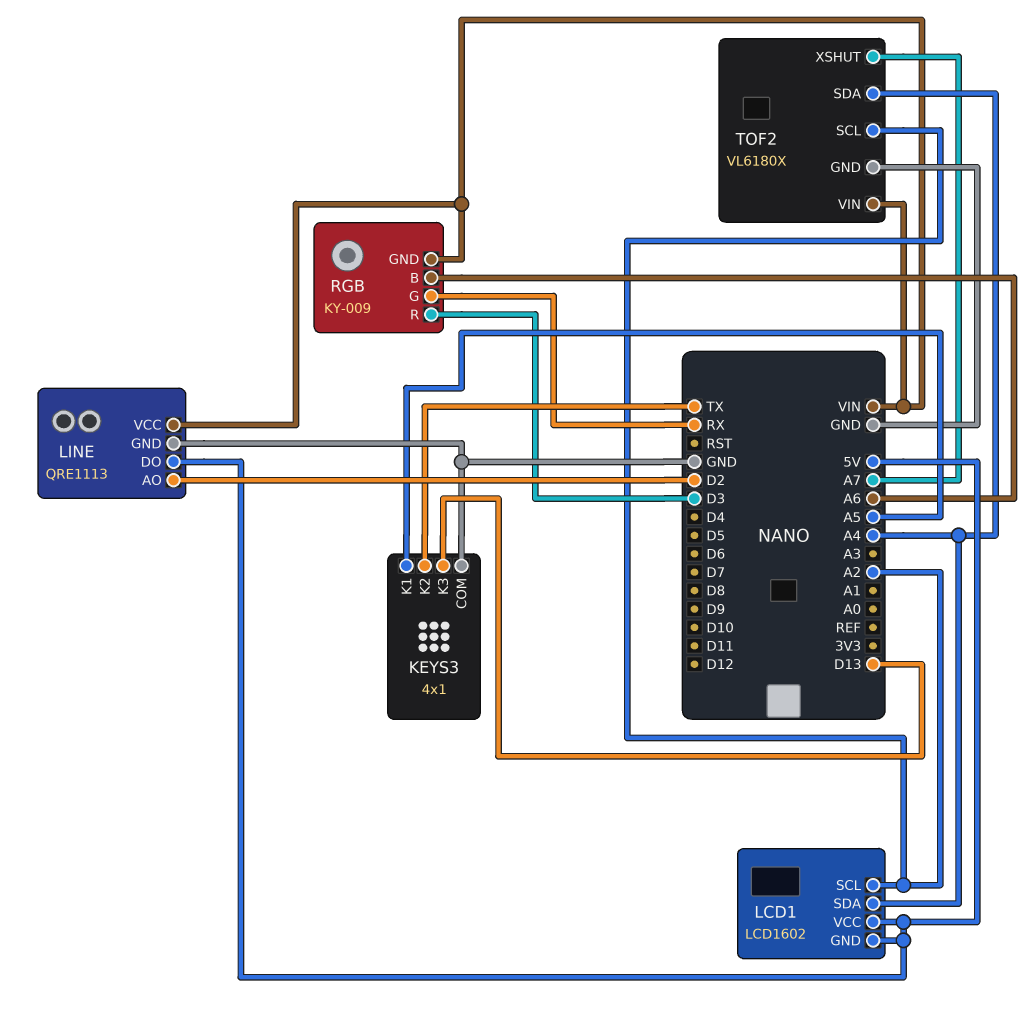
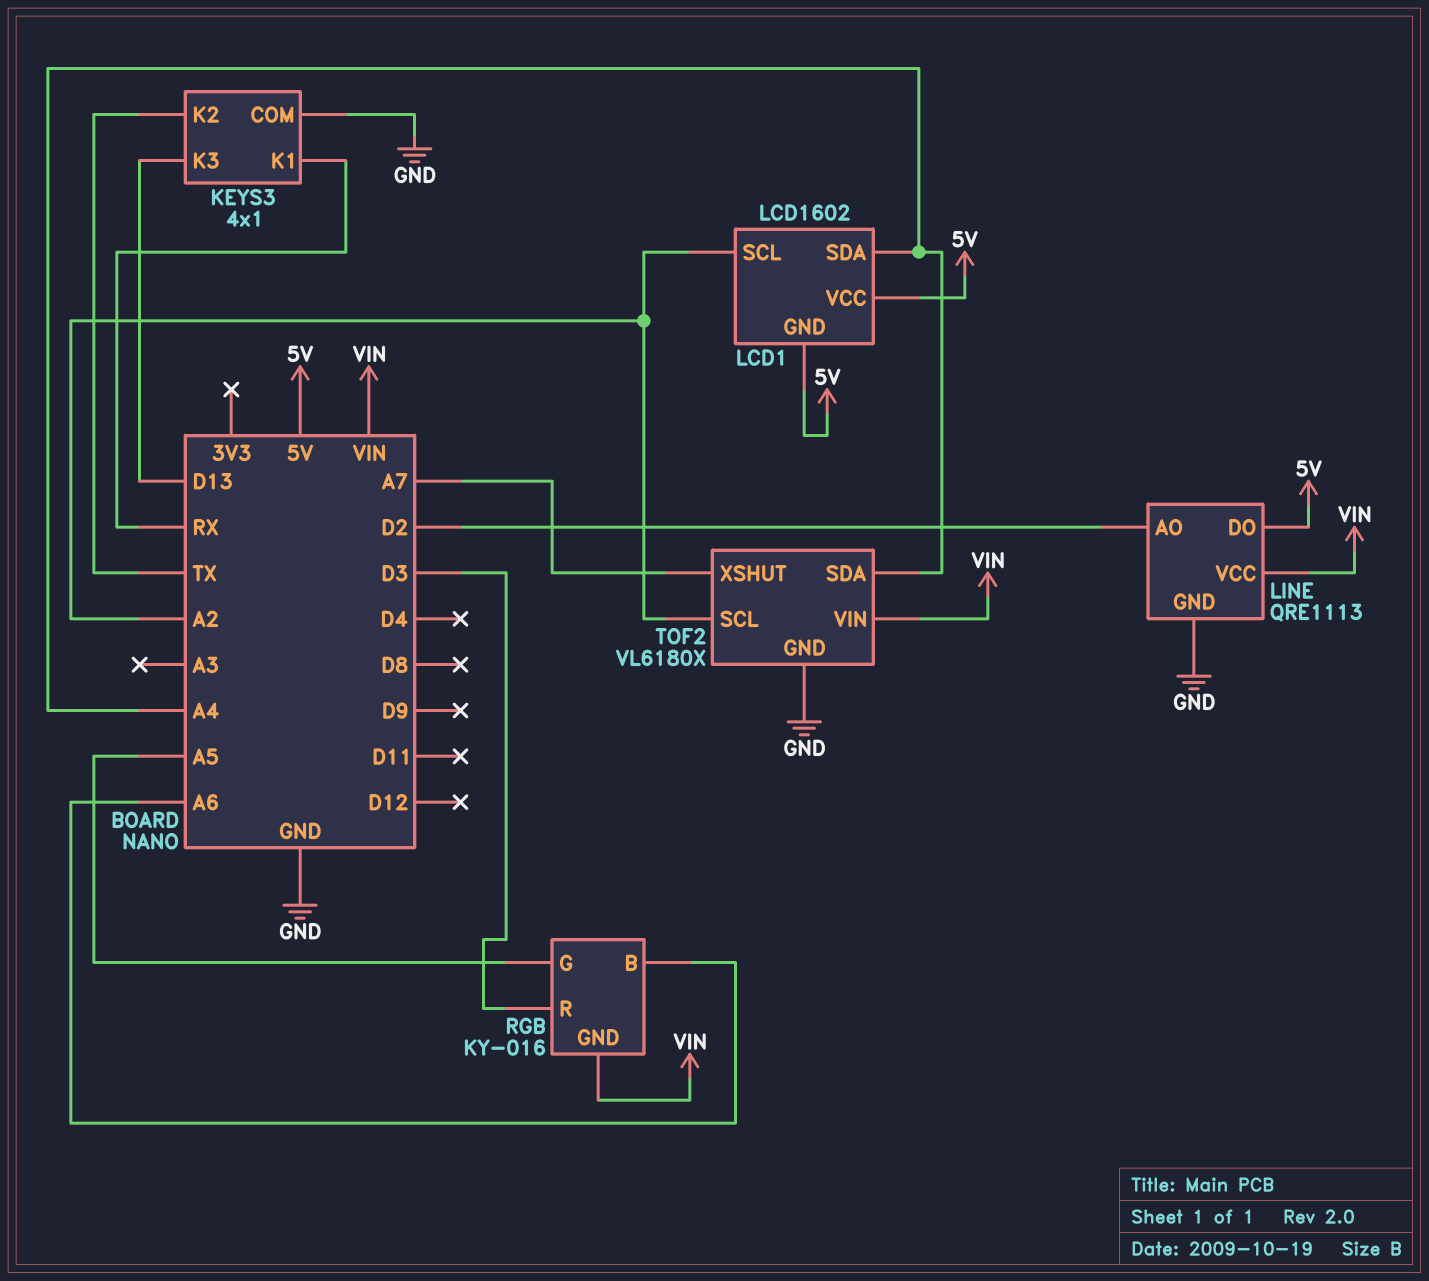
KEYS3 pin K1: A5 -> RX
RGB: KY-009 -> KY-016
RGB pin G: RX -> A5

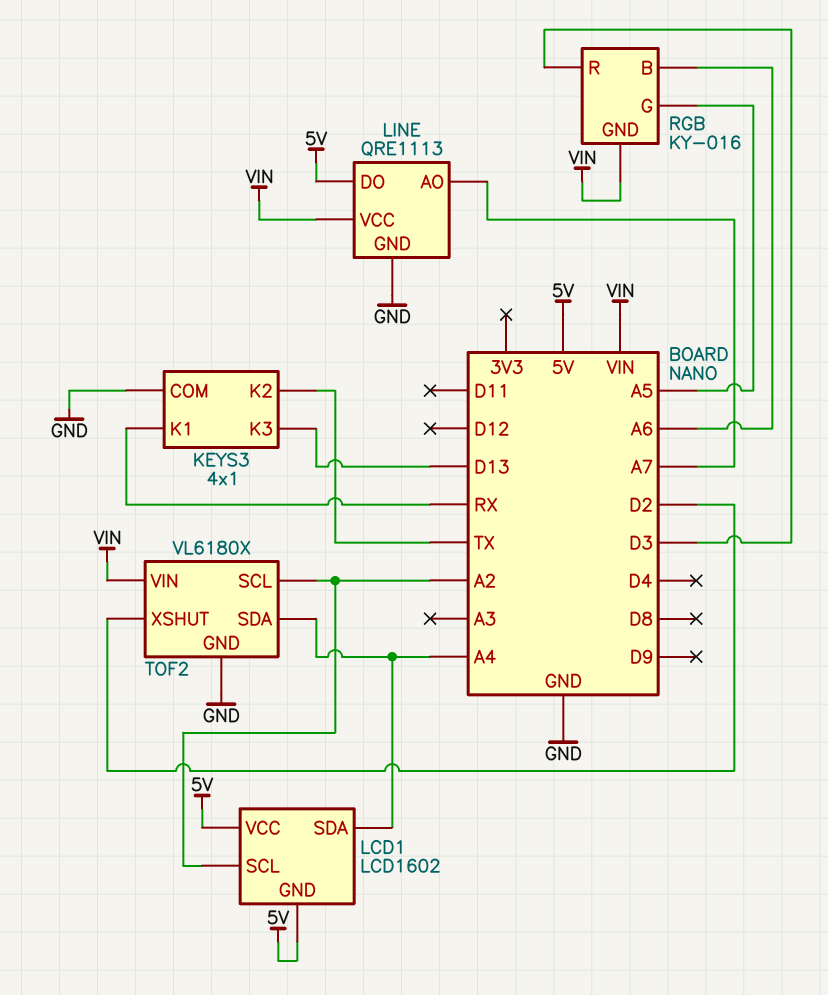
LINE pin AO: D2 -> A7
TOF2 pin XSHUT: A7 -> D2

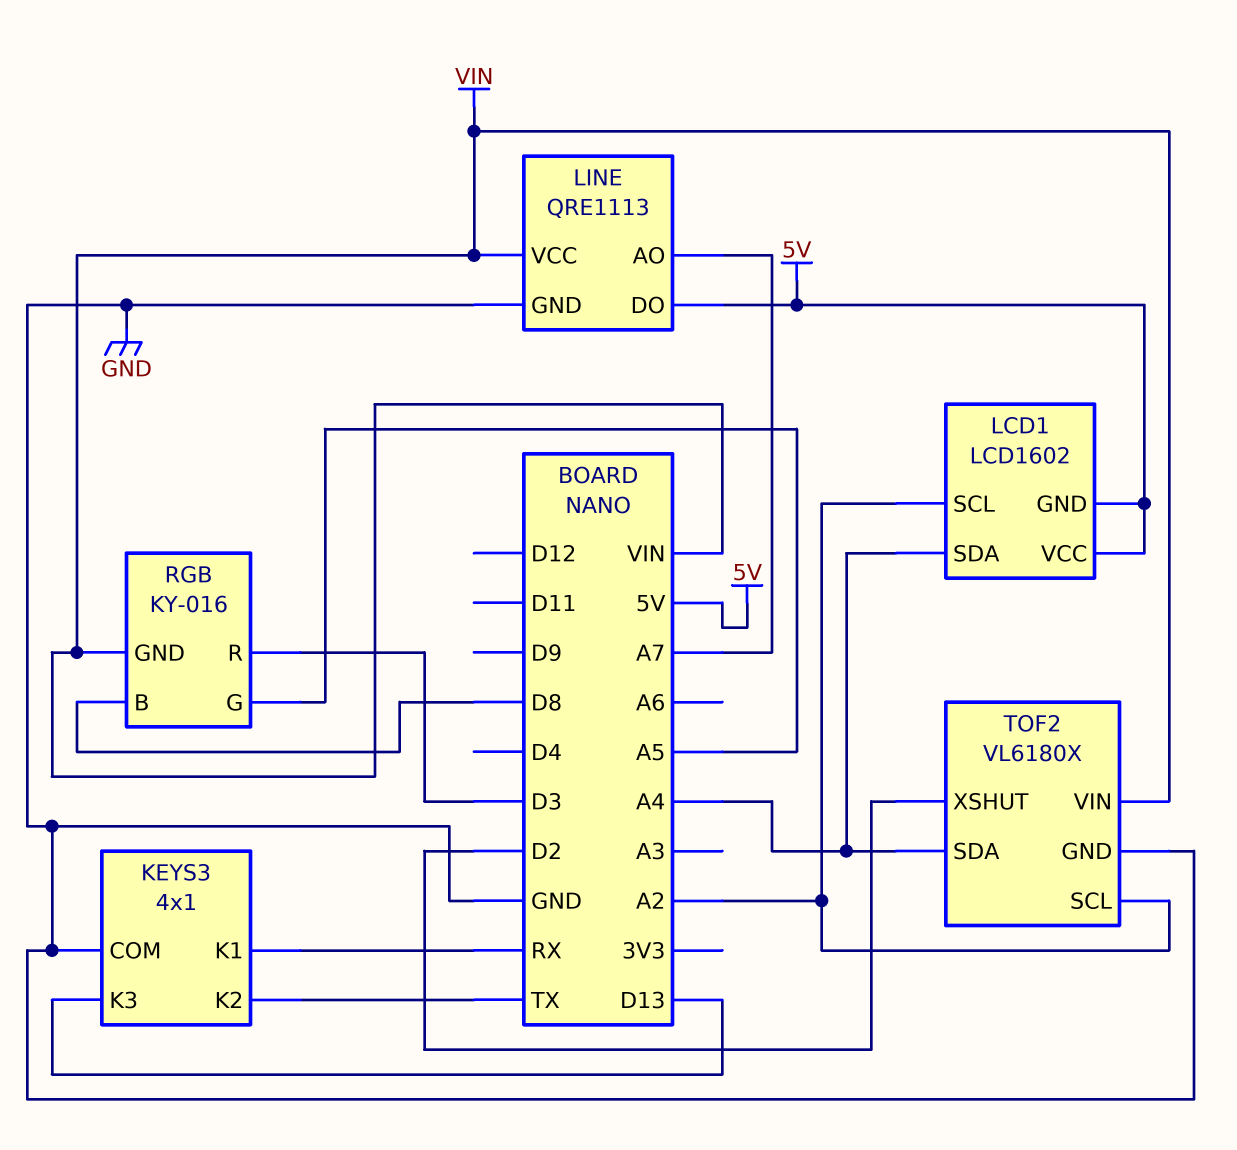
RGB pin B: A6 -> D8

